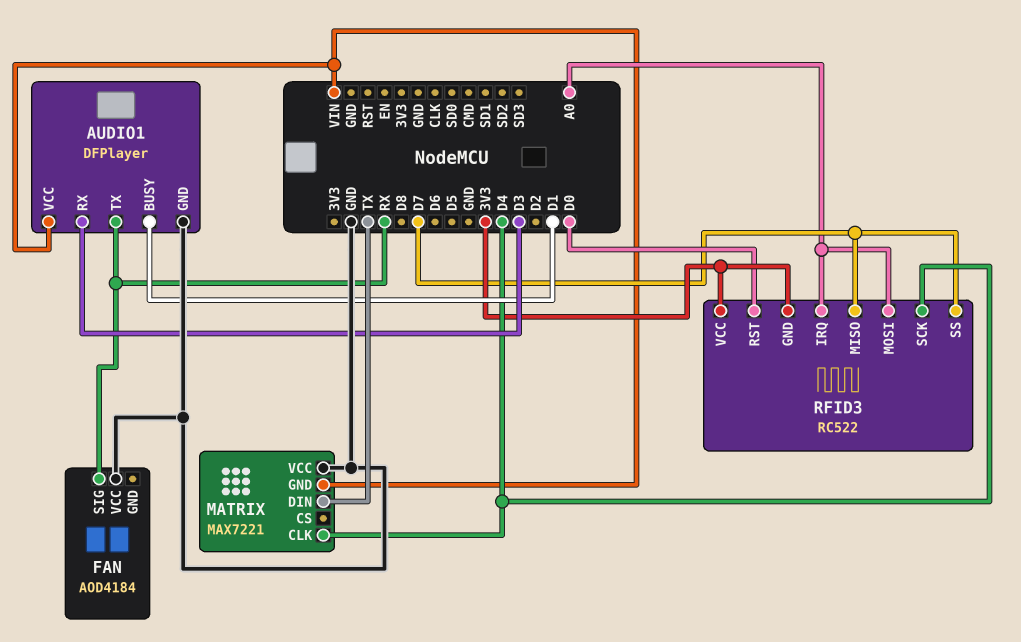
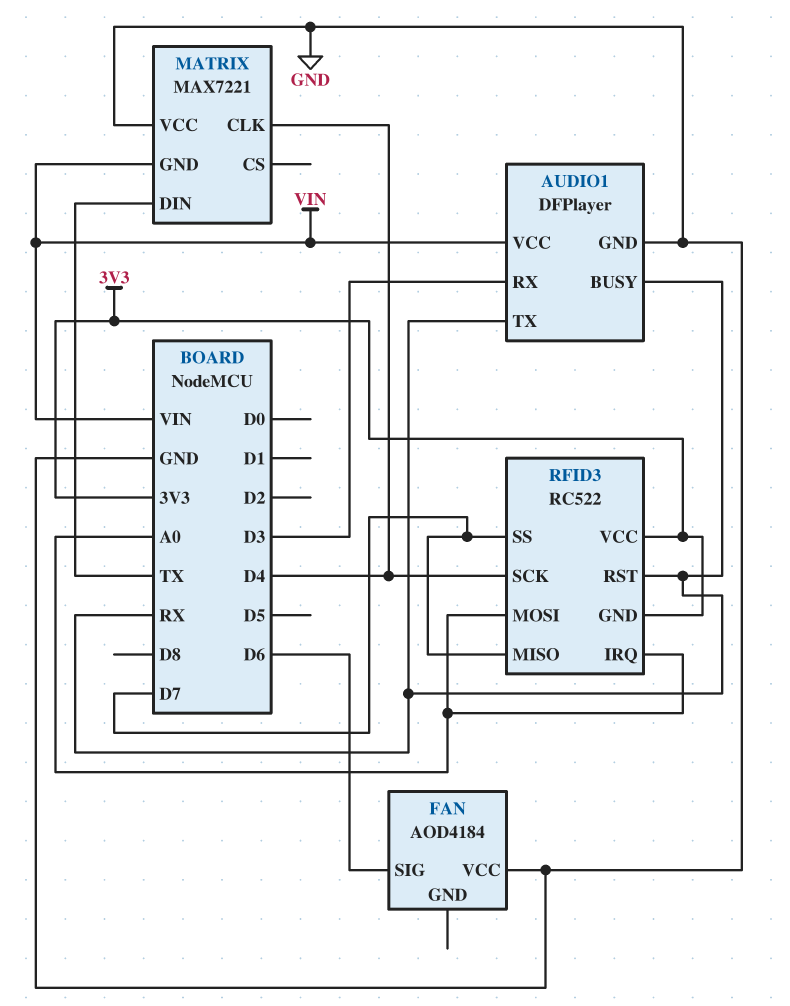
AUDIO1 pin BUSY: D1 -> RX
FAN pin SIG: RX -> D6
RFID3 pin RST: D0 -> RX

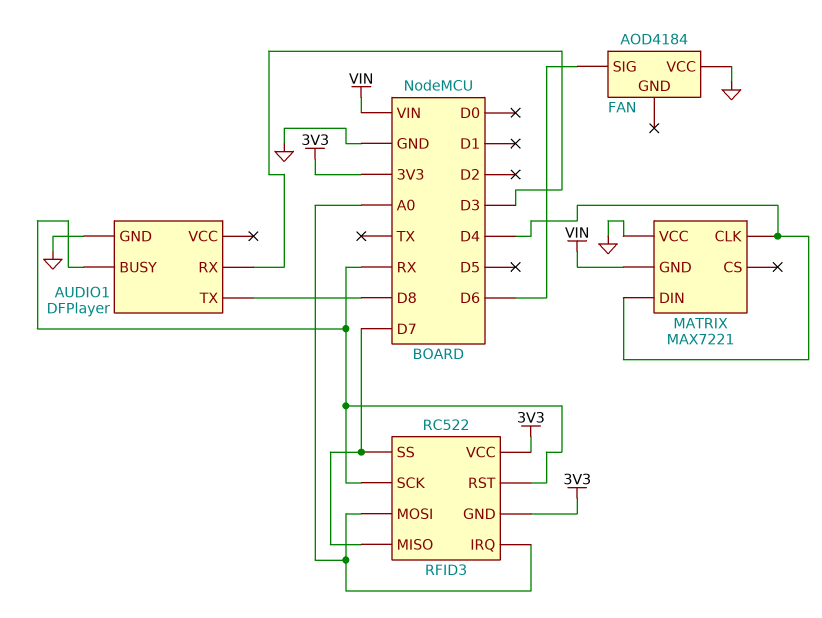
AUDIO1 pin TX: RX -> D8
AUDIO1 pin VCC: VIN -> none
MATRIX pin DIN: TX -> D4
RFID3 pin SCK: D4 -> RX

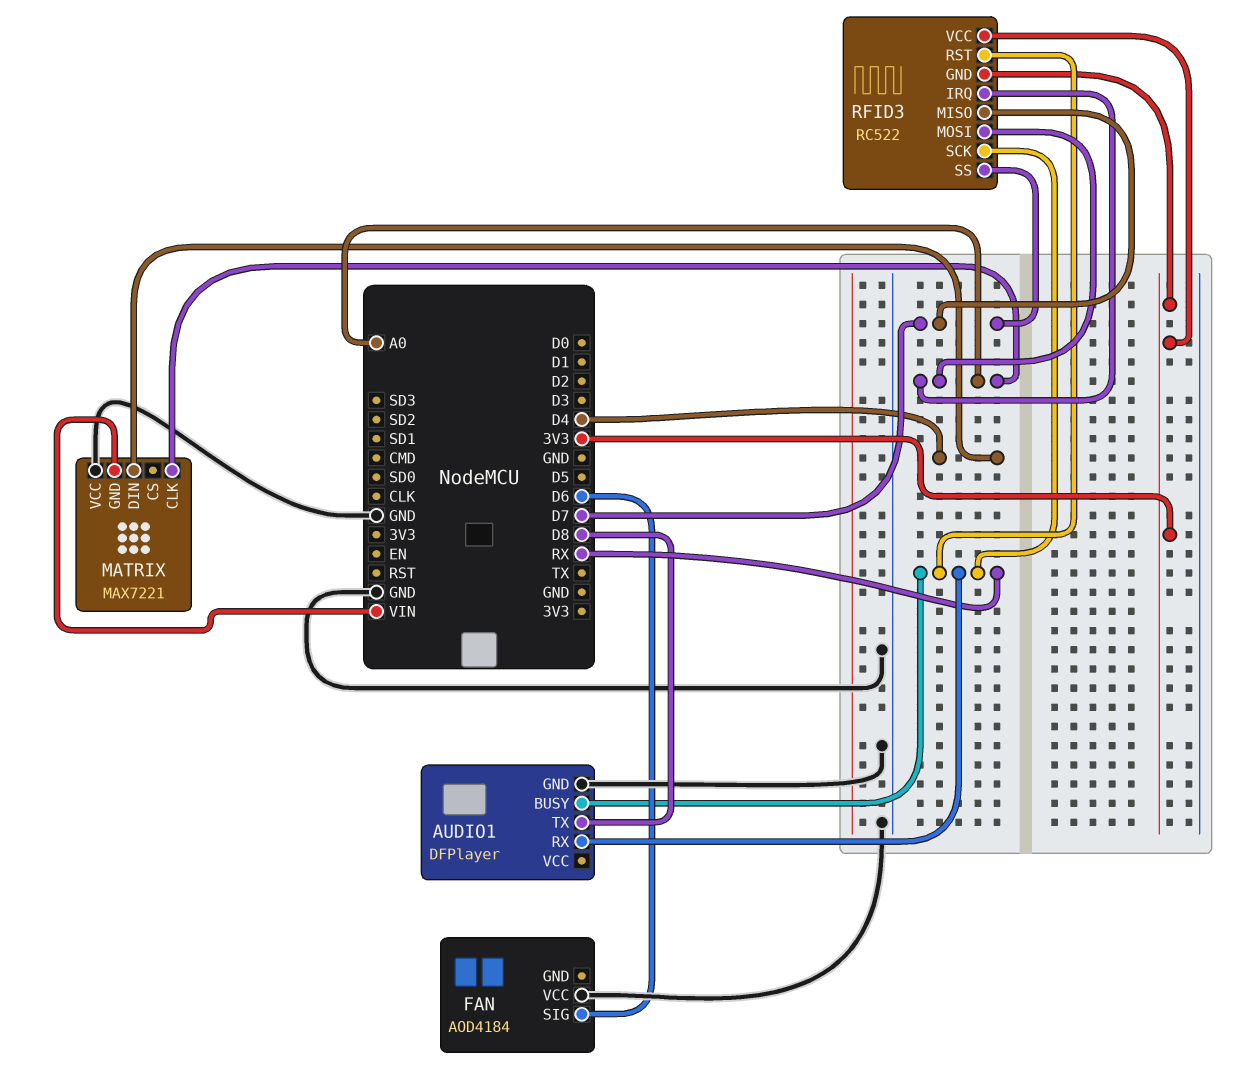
AUDIO1 pin RX: D3 -> RX
MATRIX pin CLK: D4 -> A0

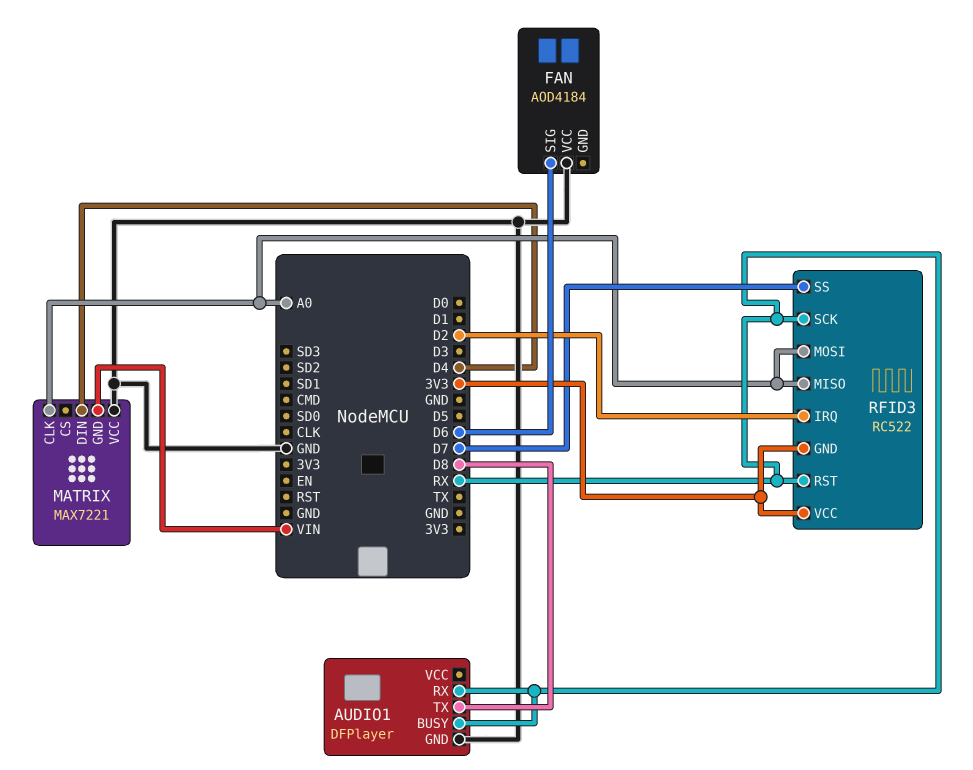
RFID3 pin IRQ: A0 -> D2
RFID3 pin MISO: D7 -> A0

